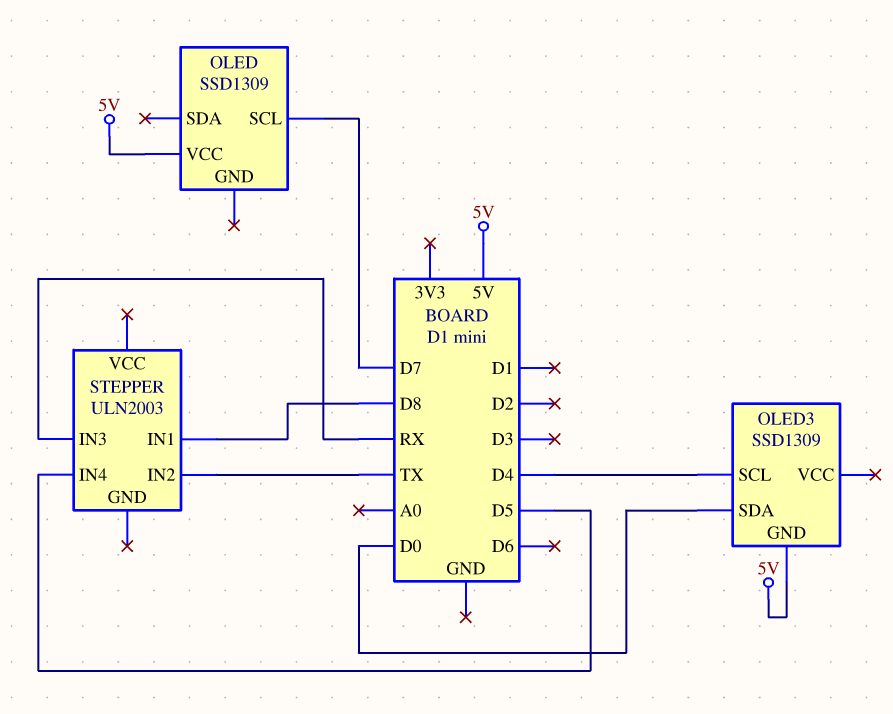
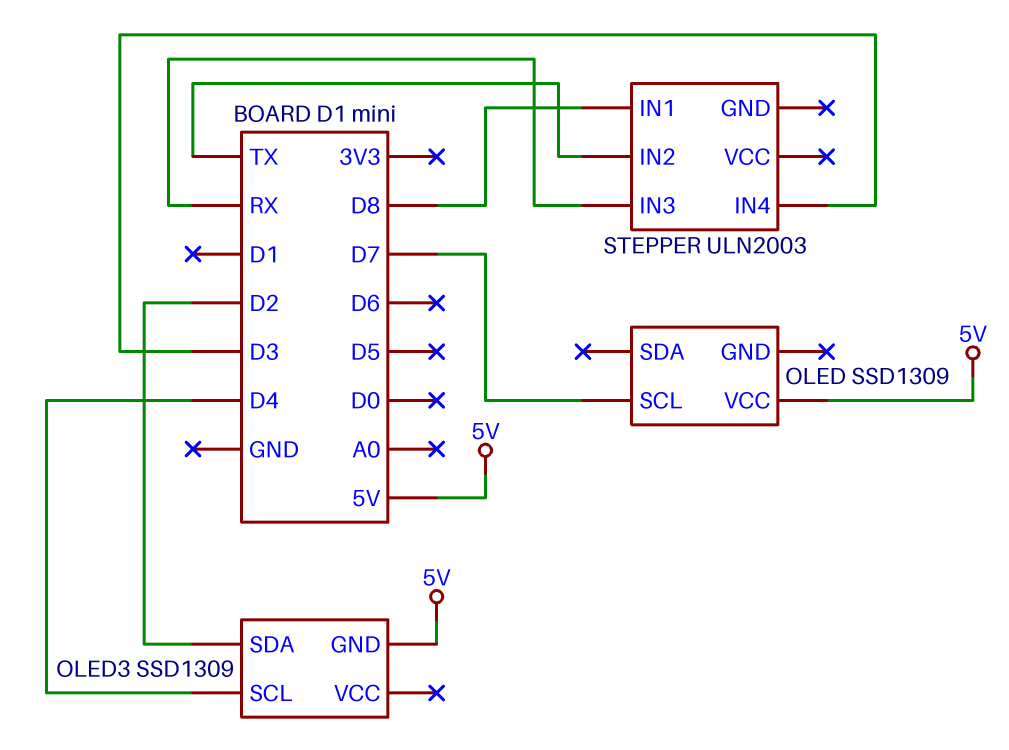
OLED3 pin SDA: D0 -> D2
STEPPER pin IN4: D5 -> D3

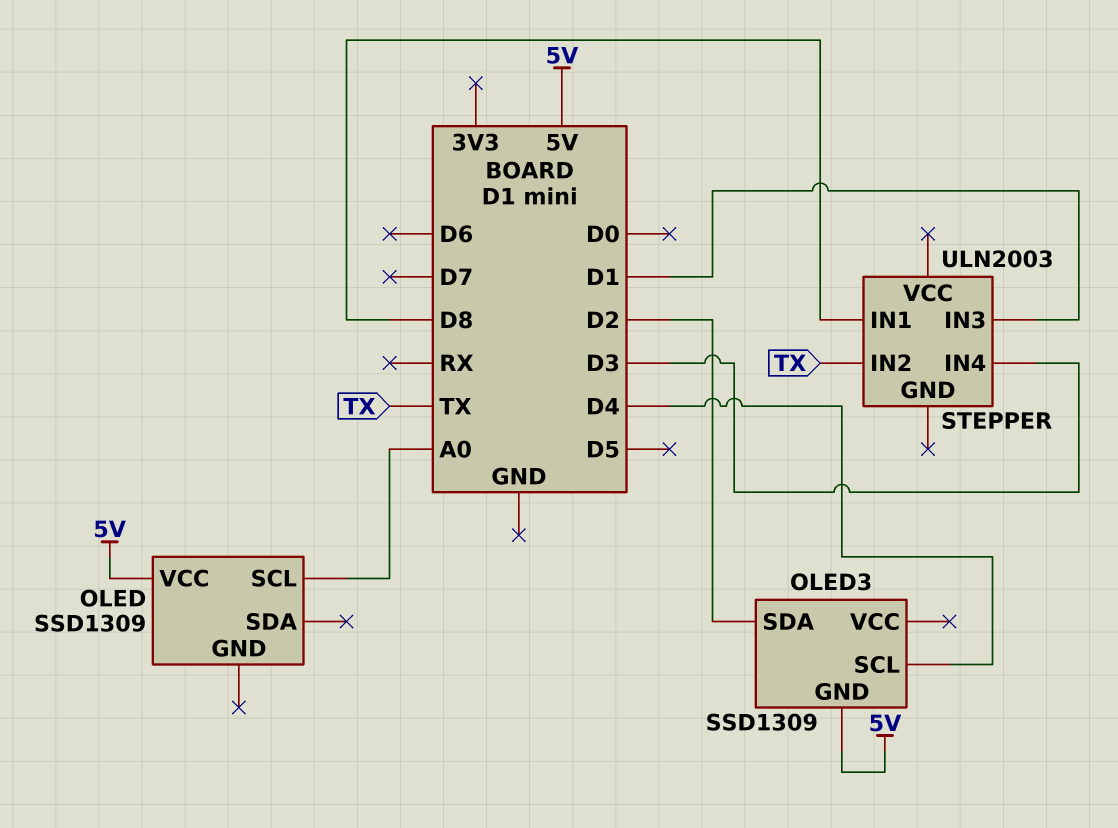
OLED pin SCL: D7 -> A0
STEPPER pin IN3: RX -> D1

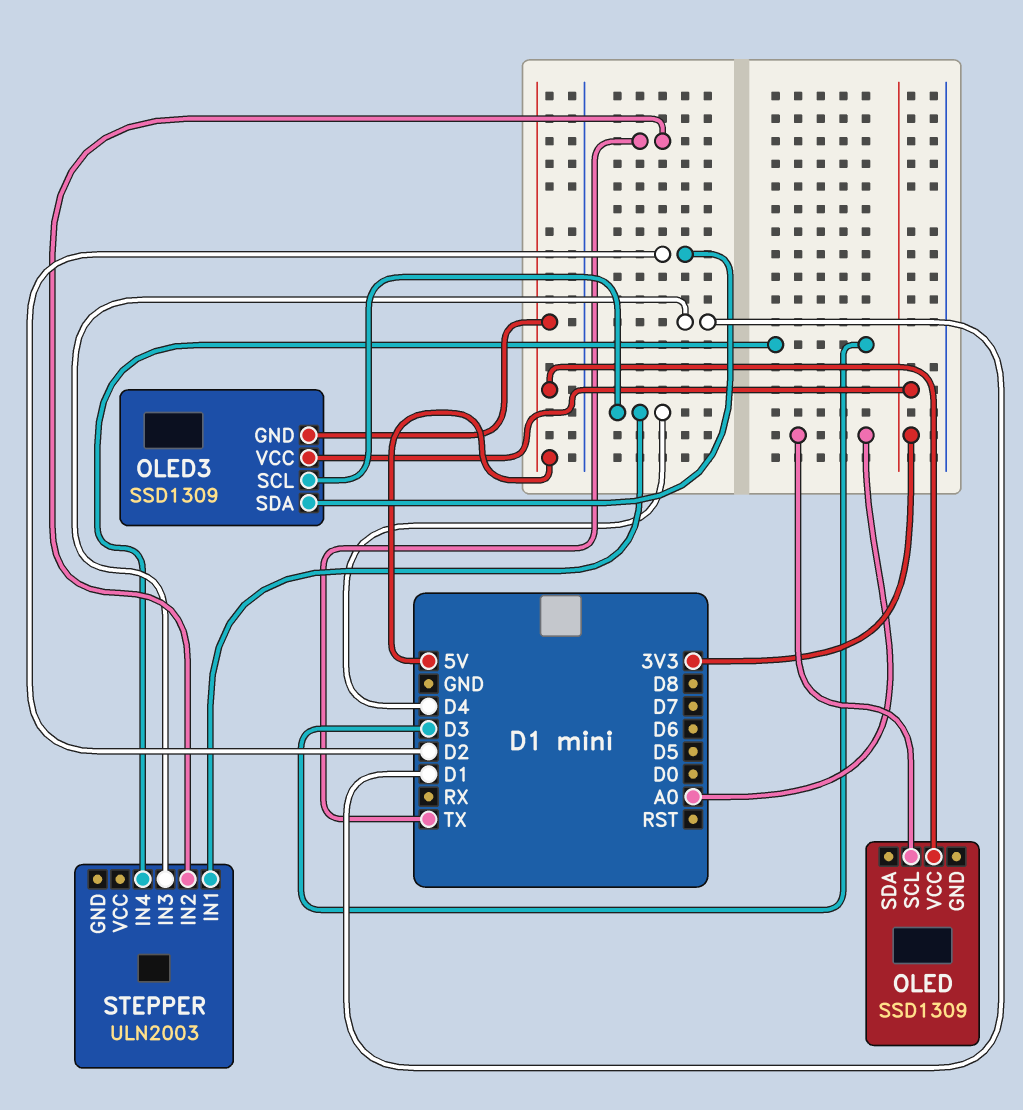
OLED3 pin VCC: none -> 3V3
STEPPER pin IN1: D8 -> D4

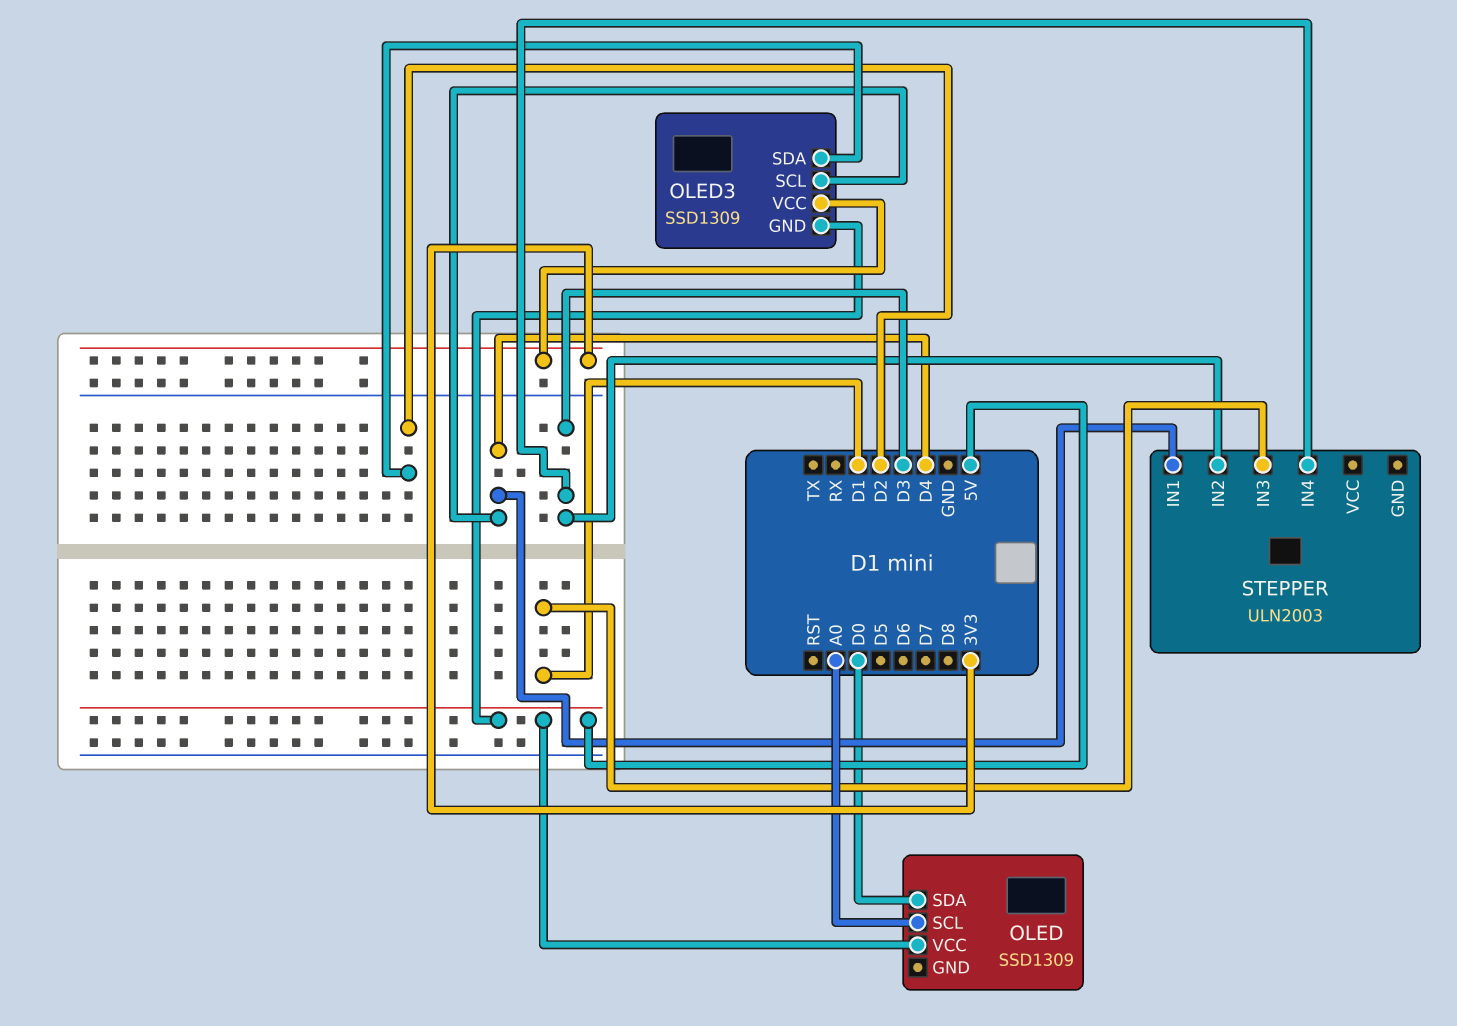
OLED pin SDA: none -> D0
STEPPER pin IN2: TX -> D3

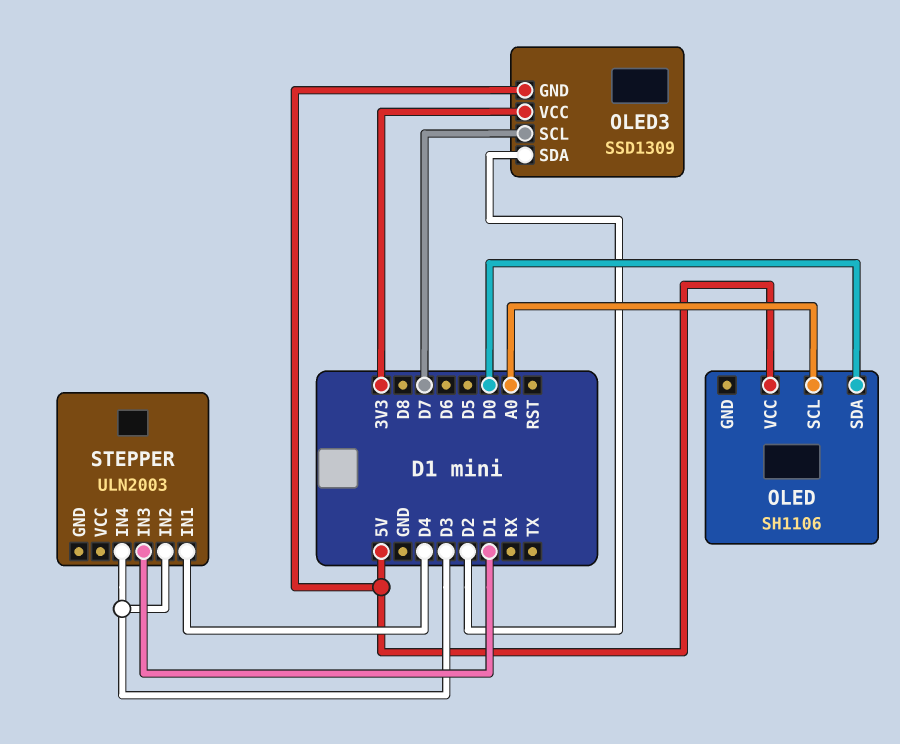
OLED: SSD1309 -> SH1106
OLED3 pin SCL: D4 -> D7

